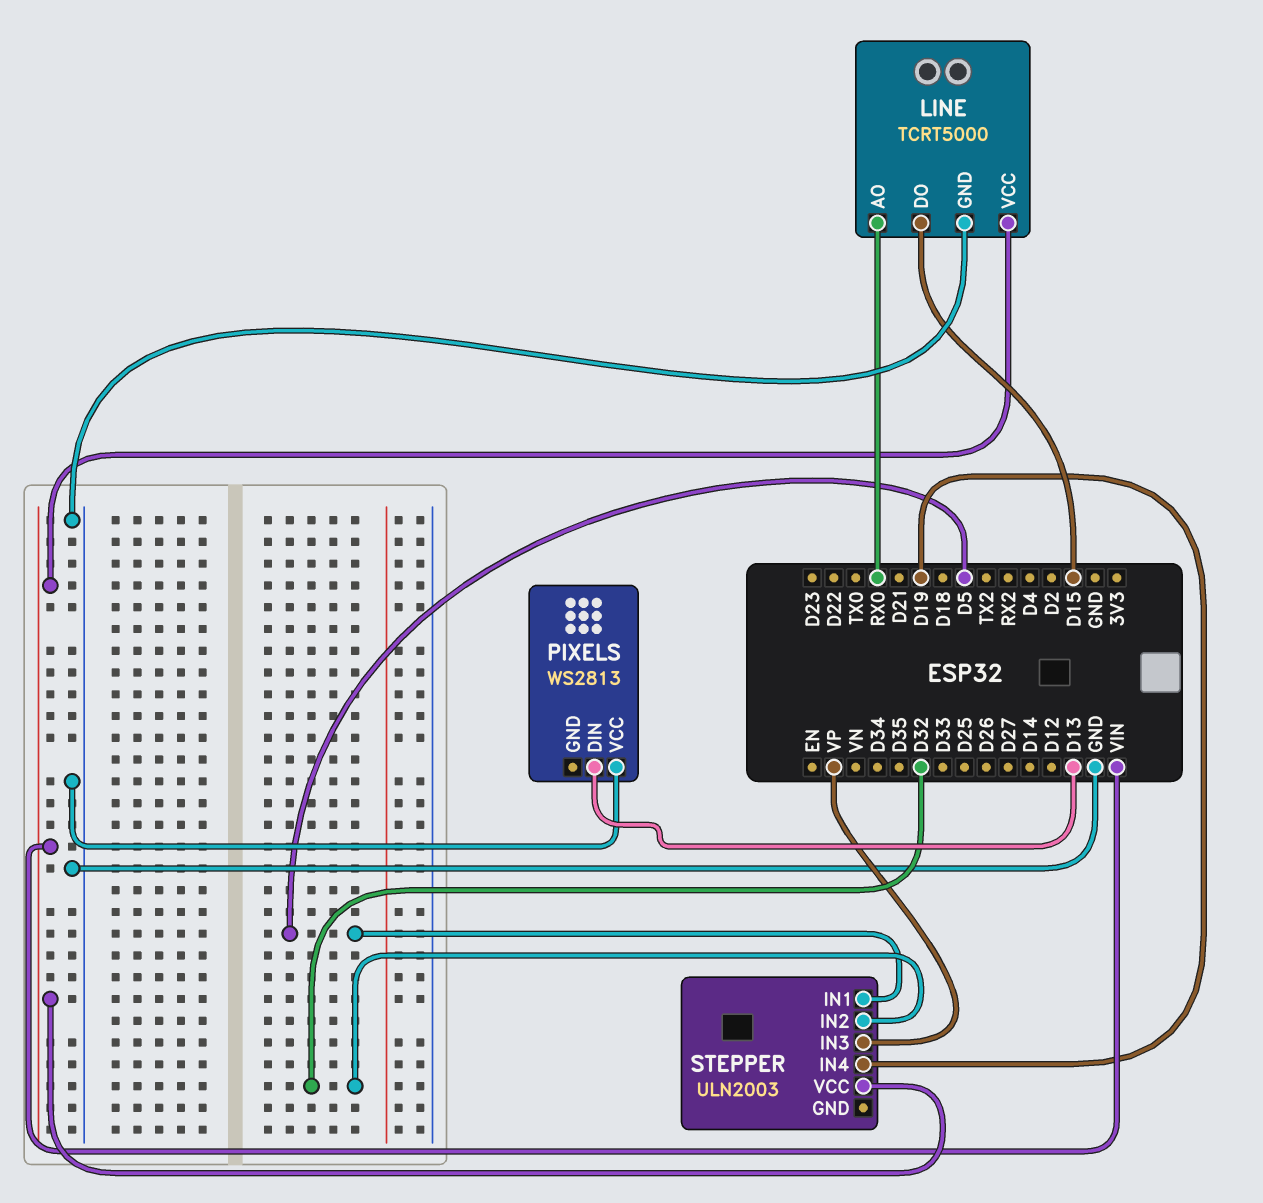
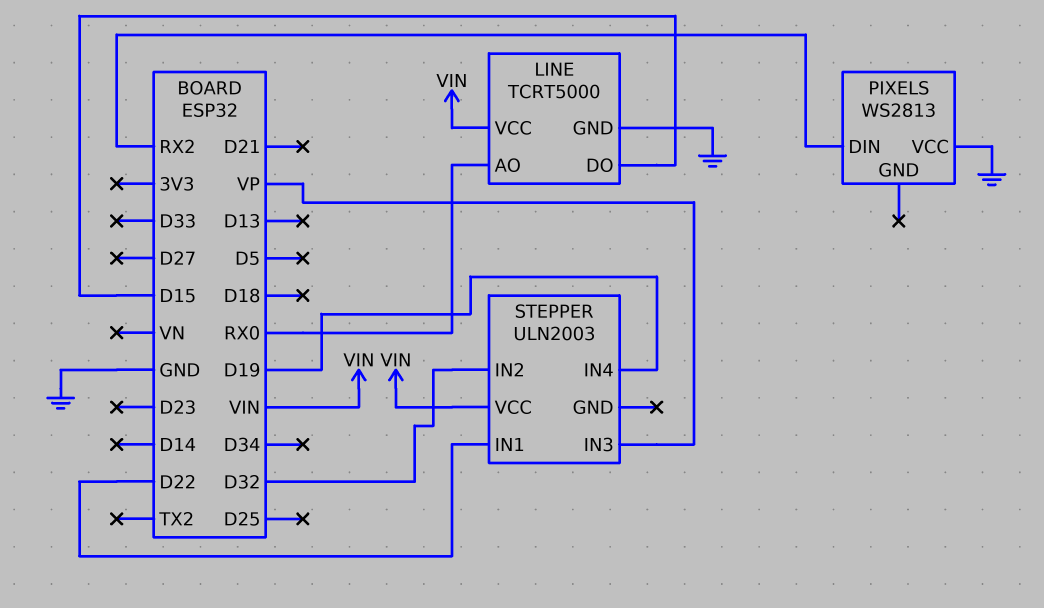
PIXELS pin DIN: D13 -> RX2
STEPPER pin IN1: D5 -> D22

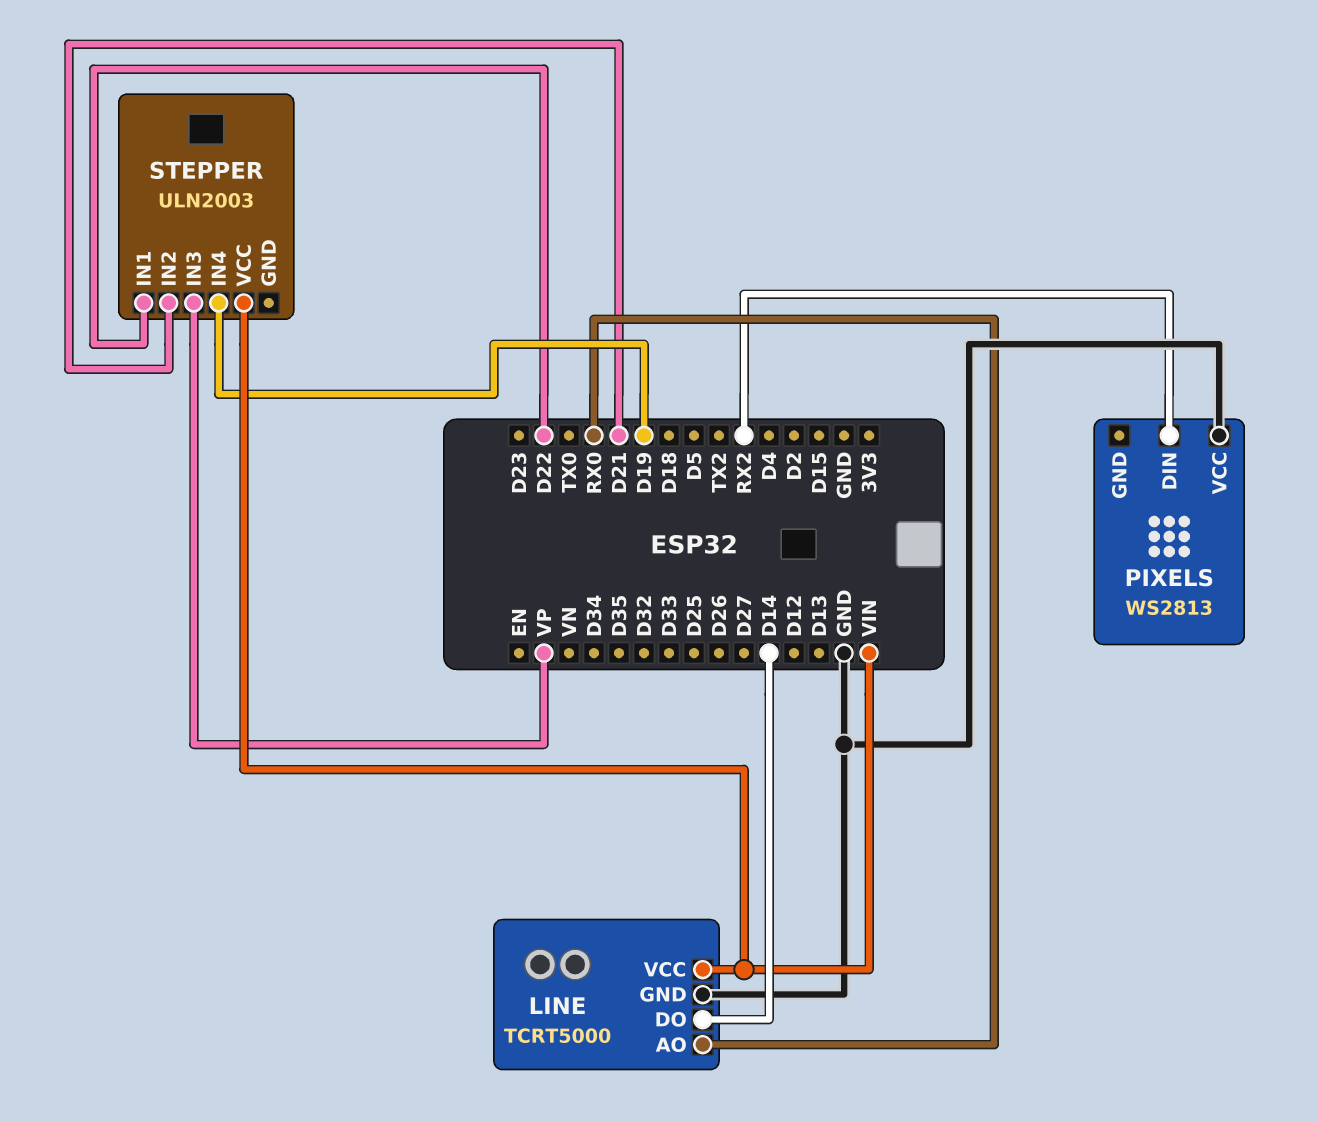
LINE pin DO: D15 -> D14
STEPPER pin IN2: D32 -> D21

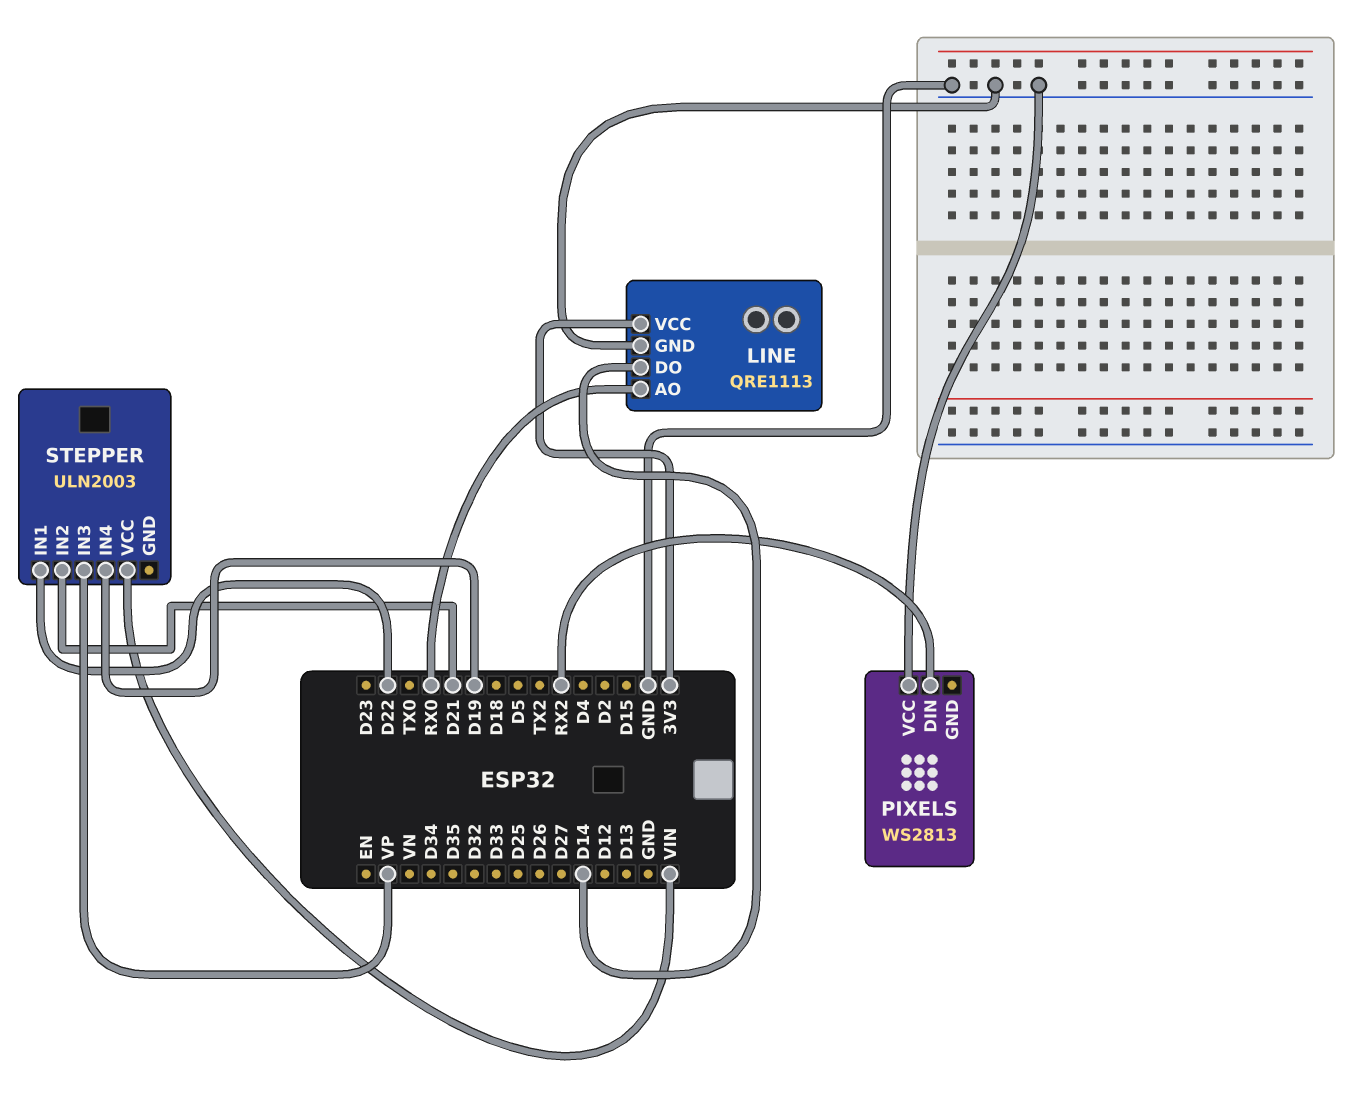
LINE: TCRT5000 -> QRE1113
LINE pin VCC: VIN -> 3V3

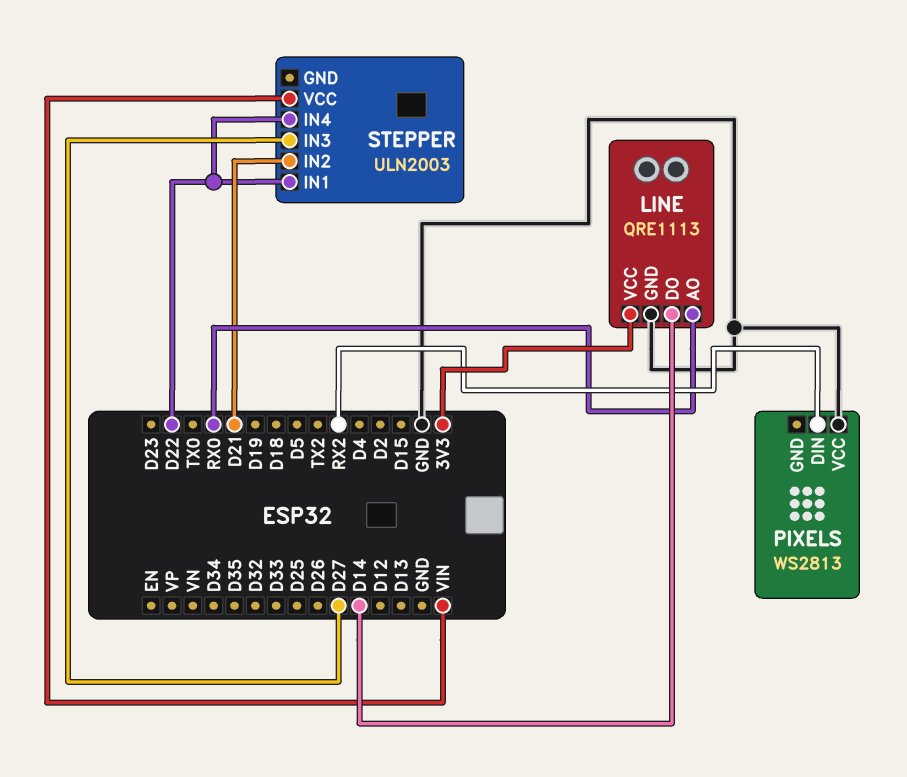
STEPPER pin IN3: VP -> D27
STEPPER pin IN4: D19 -> D22

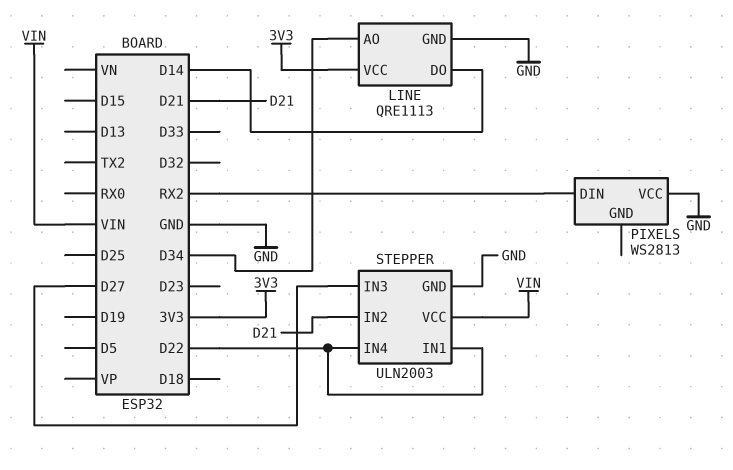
LINE pin AO: RX0 -> D34
STEPPER pin GND: none -> GND

